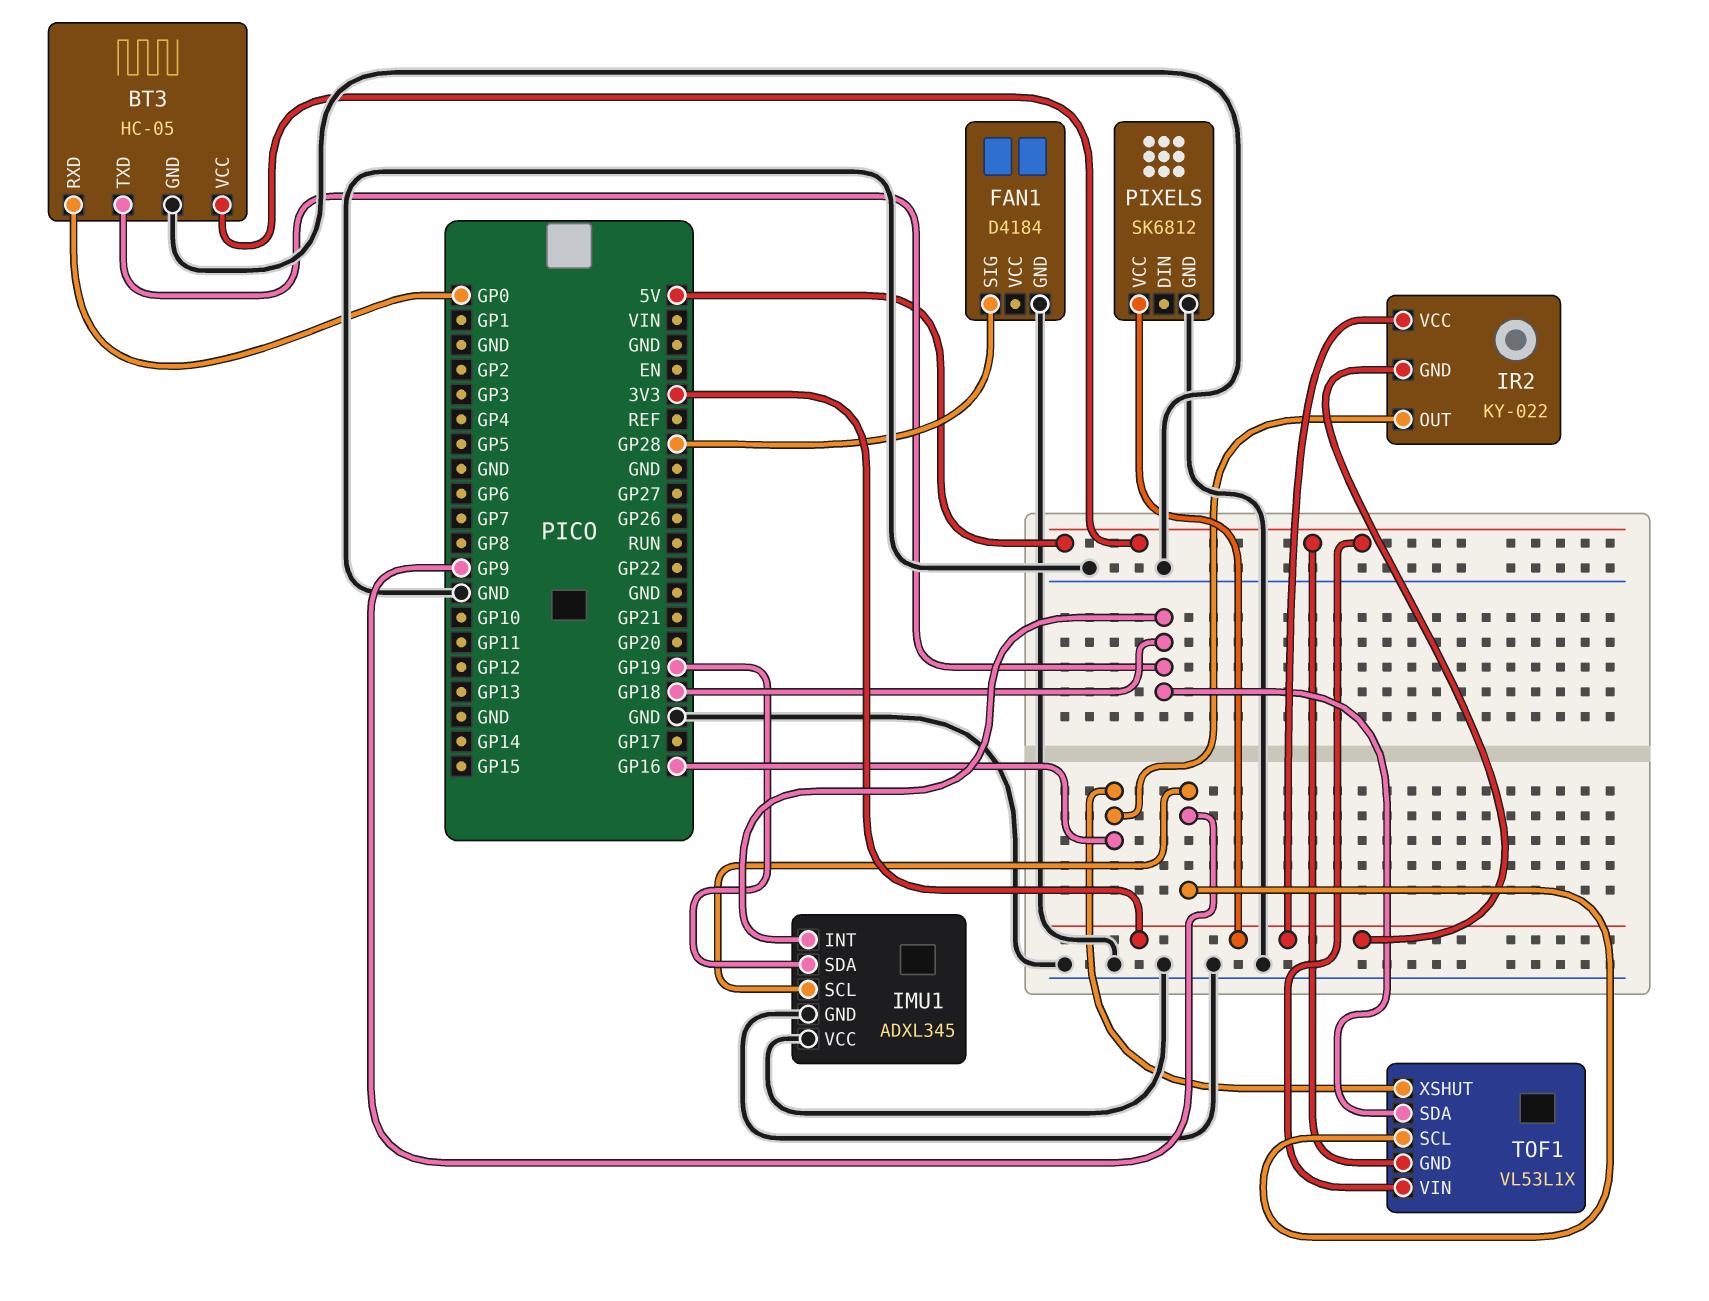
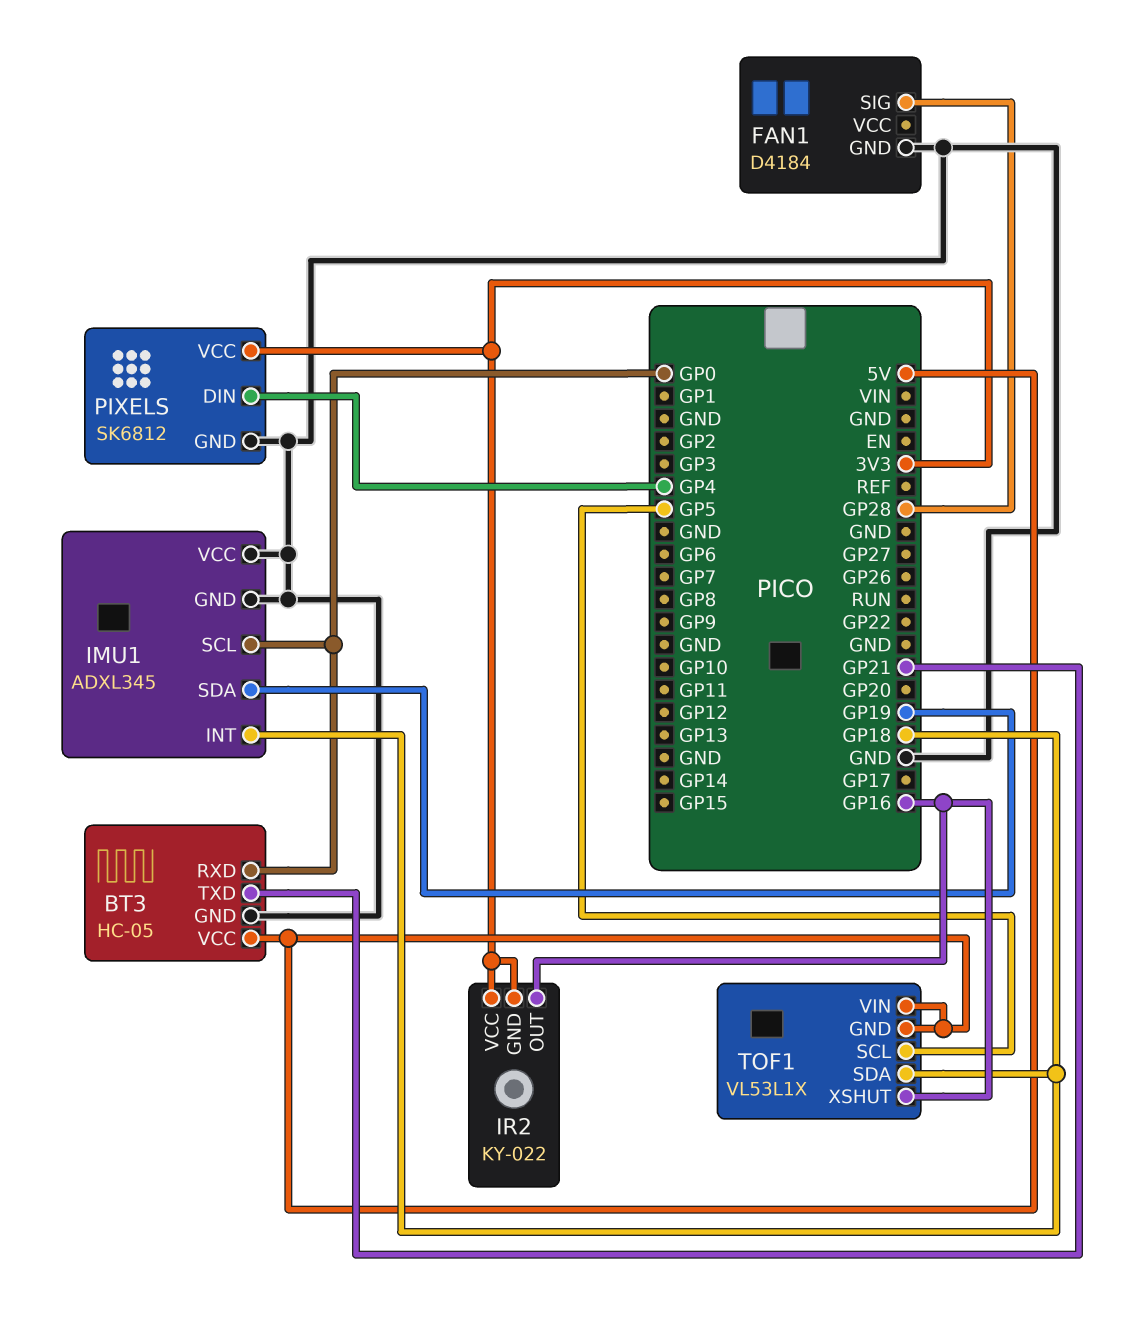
BT3 pin TXD: GP18 -> GP21
IMU1 pin SCL: GP9 -> GP0
PIXELS pin DIN: none -> GP4
TOF1 pin SCL: GP9 -> GP5

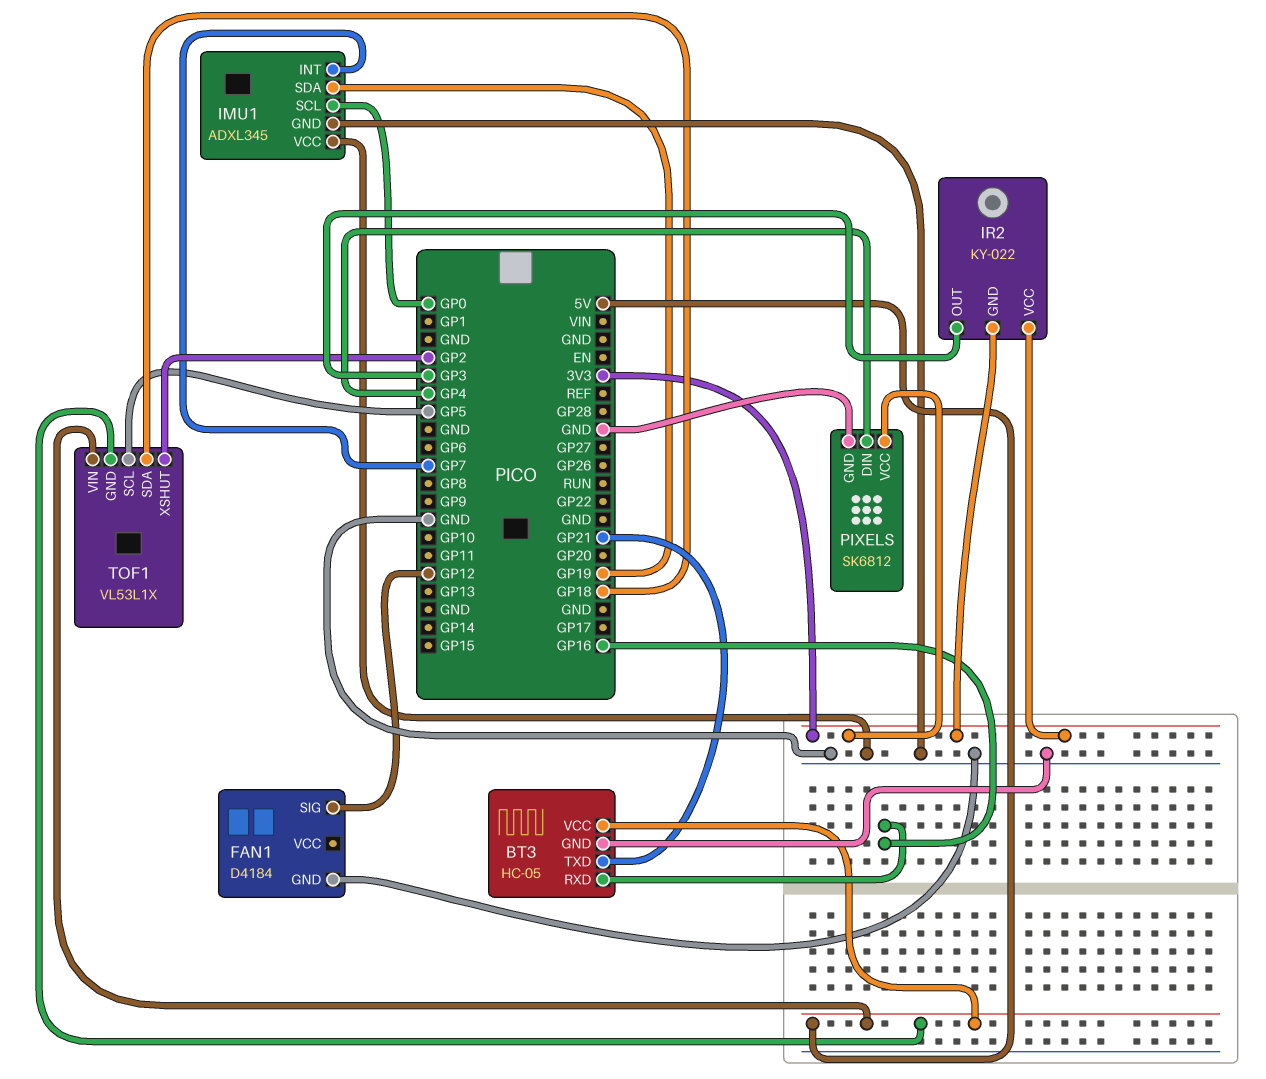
BT3 pin RXD: GP0 -> GP16
FAN1 pin SIG: GP28 -> GP12
IMU1 pin INT: GP18 -> GP7
IR2 pin OUT: GP16 -> GP3
TOF1 pin XSHUT: GP16 -> GP2

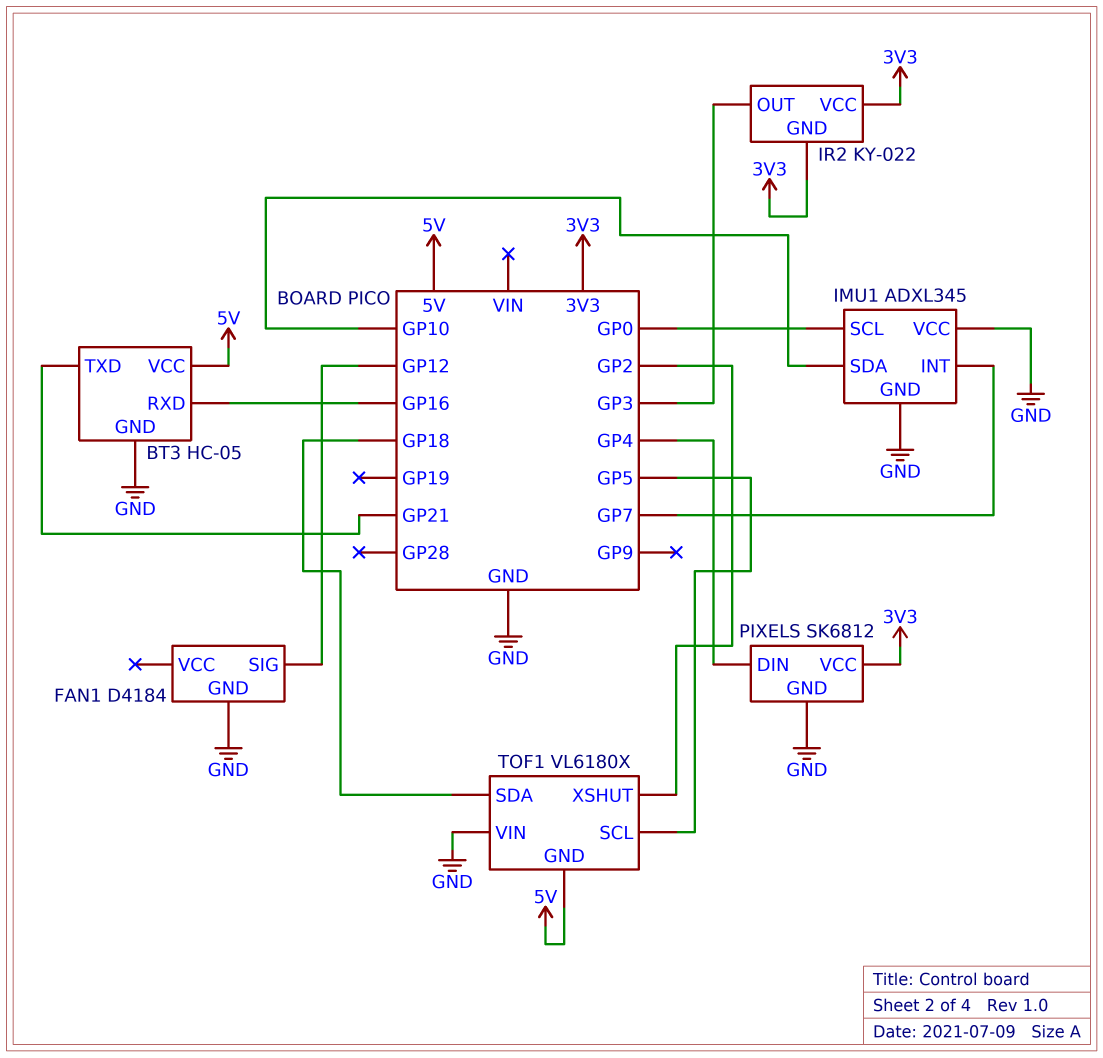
IMU1 pin SDA: GP19 -> GP10
TOF1: VL53L1X -> VL6180X
TOF1 pin VIN: 5V -> GND

